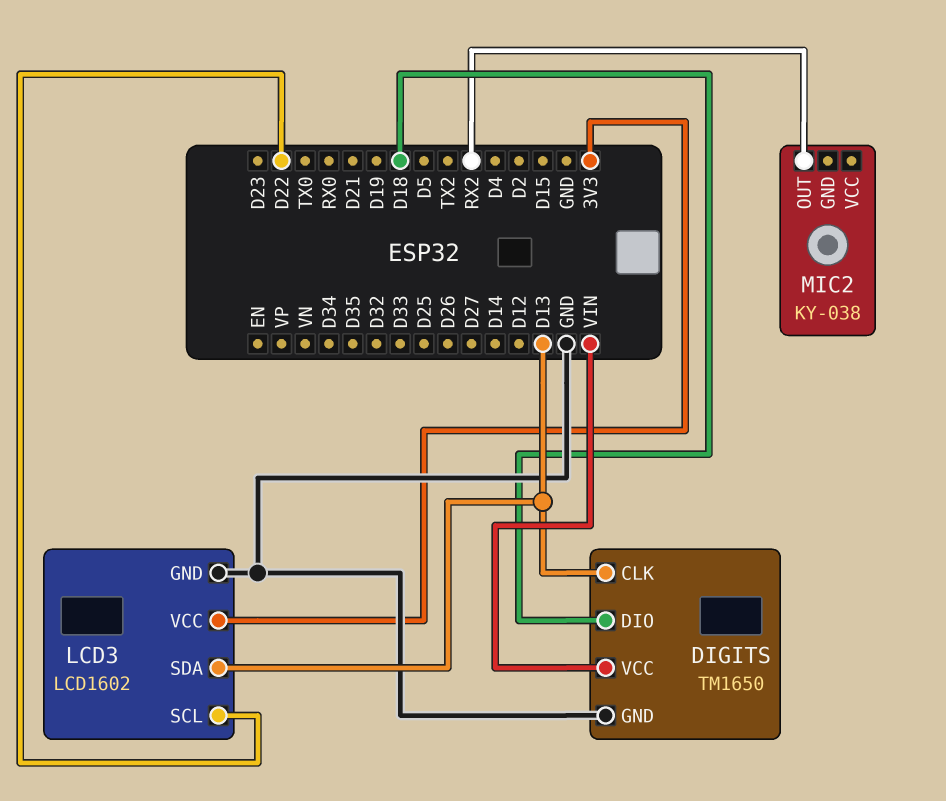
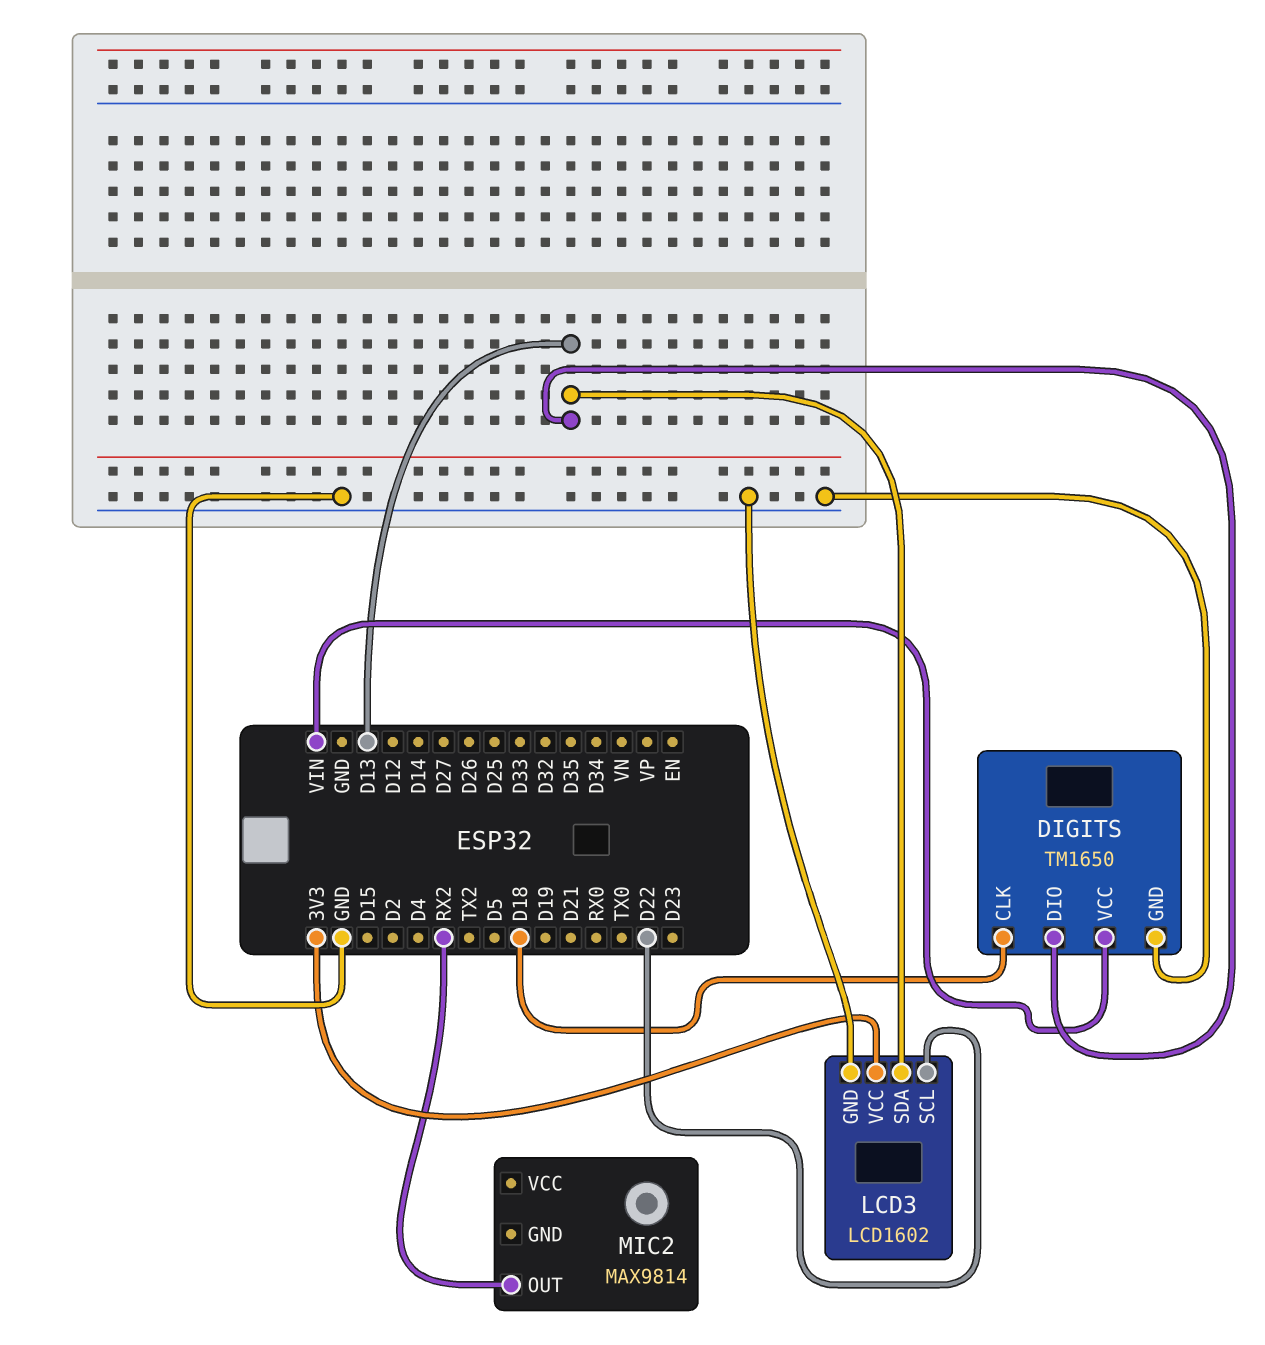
DIGITS pin CLK: D13 -> D18
DIGITS pin DIO: D18 -> D13
MIC2: KY-038 -> MAX9814

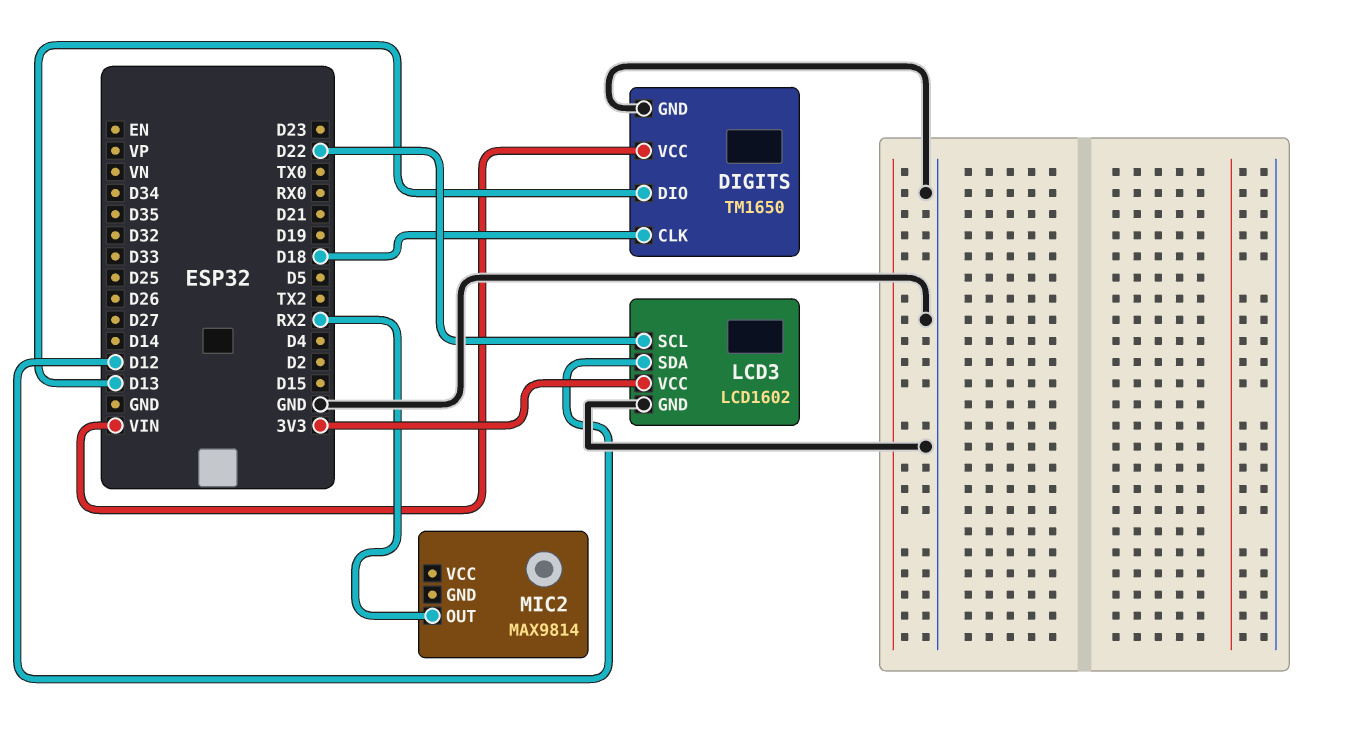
LCD3 pin SDA: D13 -> D12

